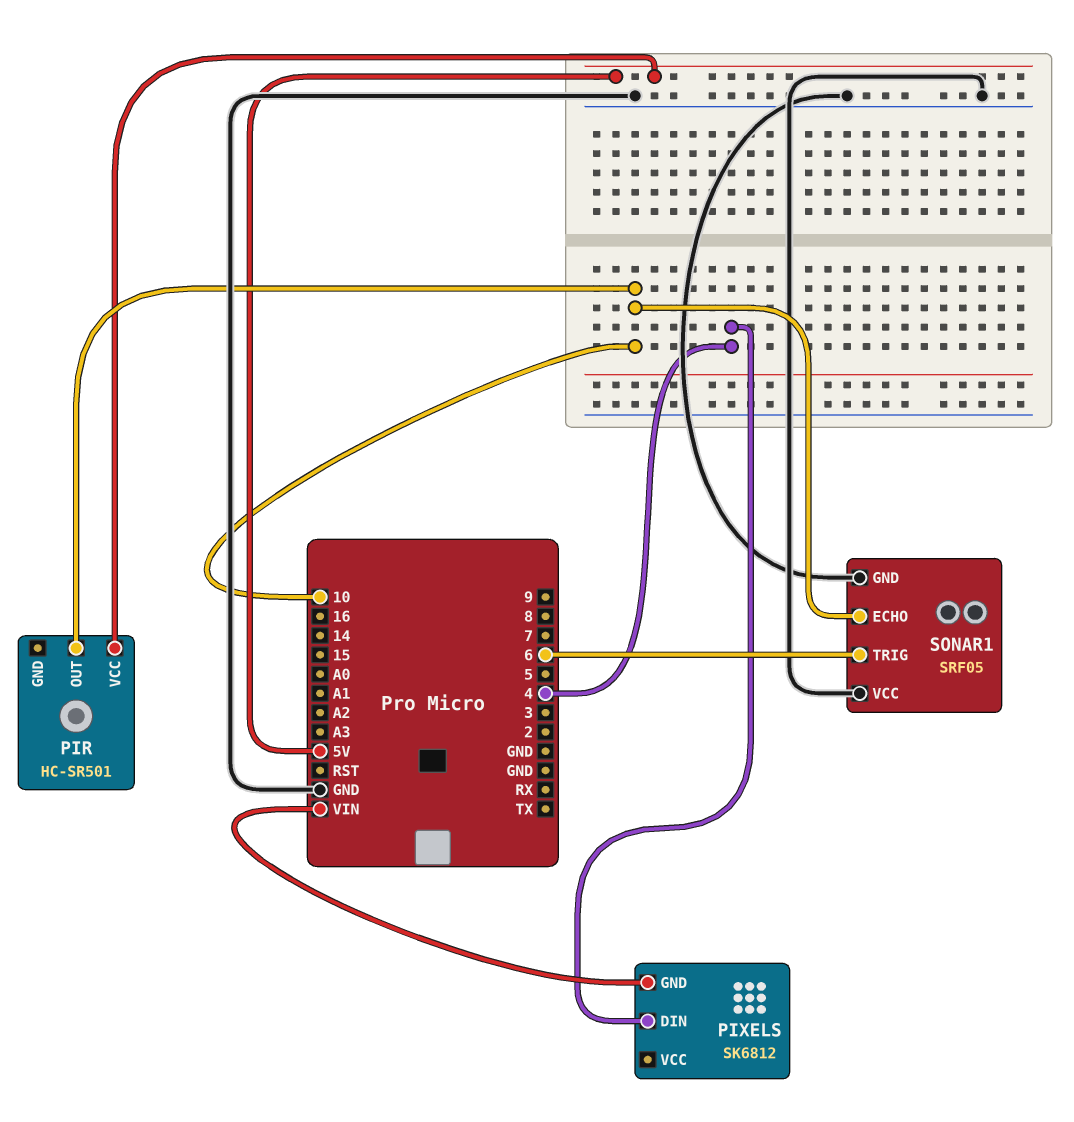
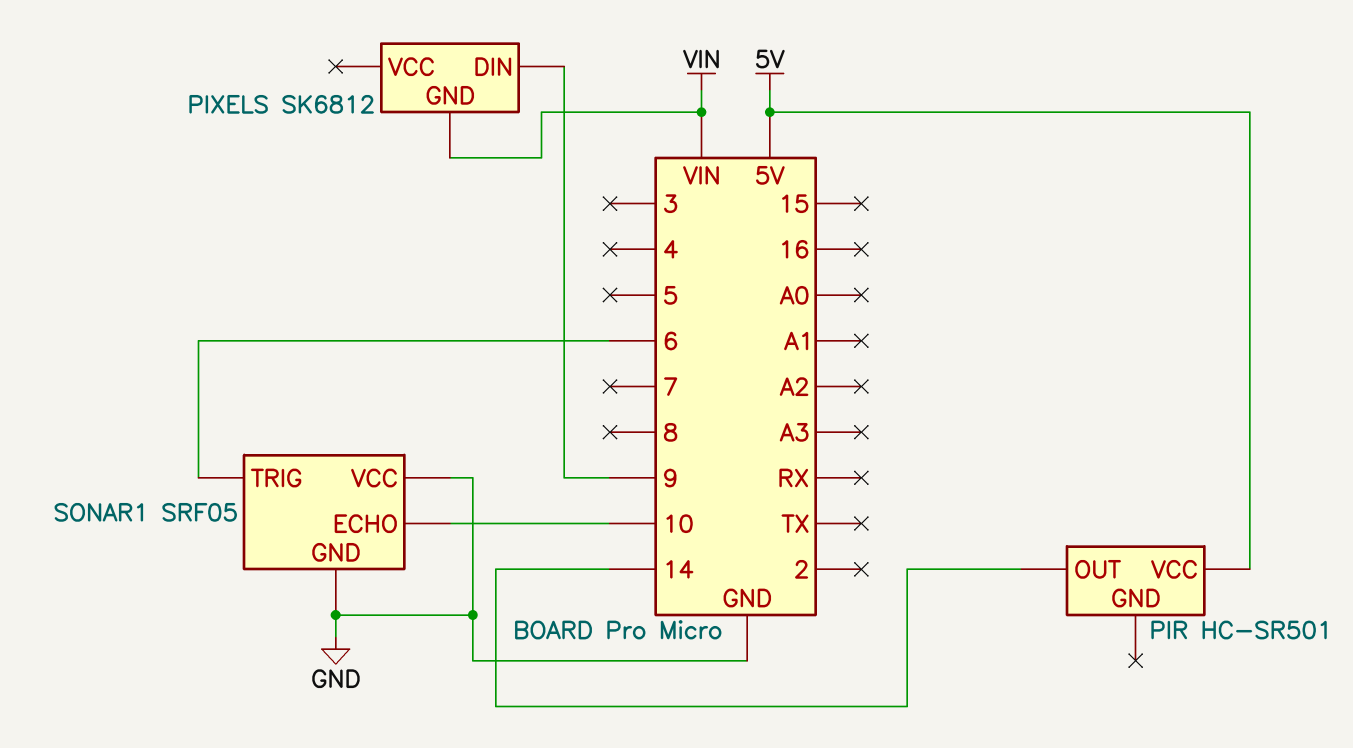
PIR pin OUT: 10 -> 14
PIXELS pin DIN: 4 -> 9

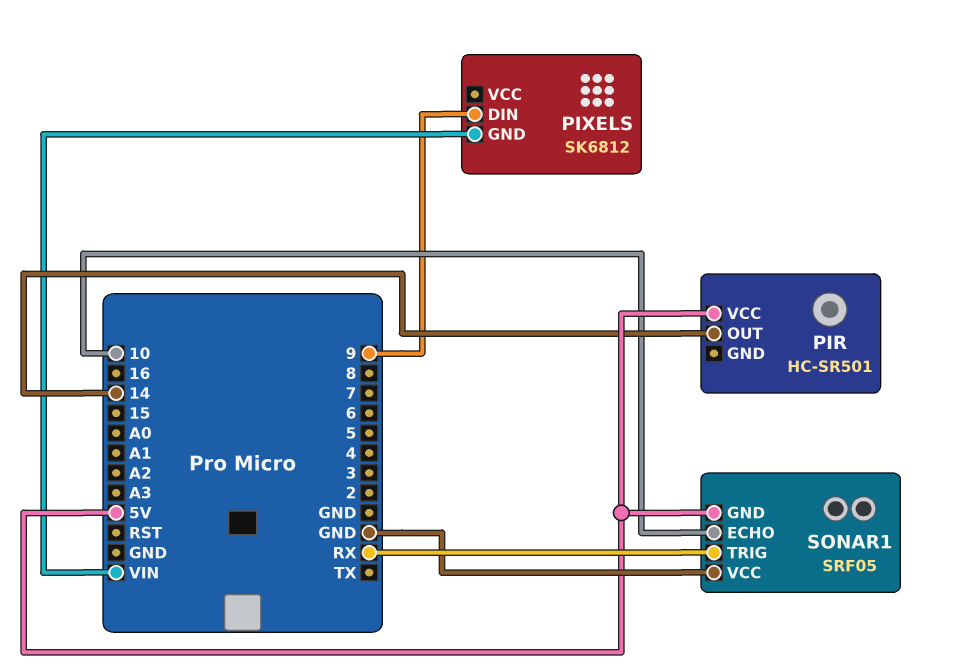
SONAR1 pin GND: GND -> 5V
SONAR1 pin TRIG: 6 -> RX

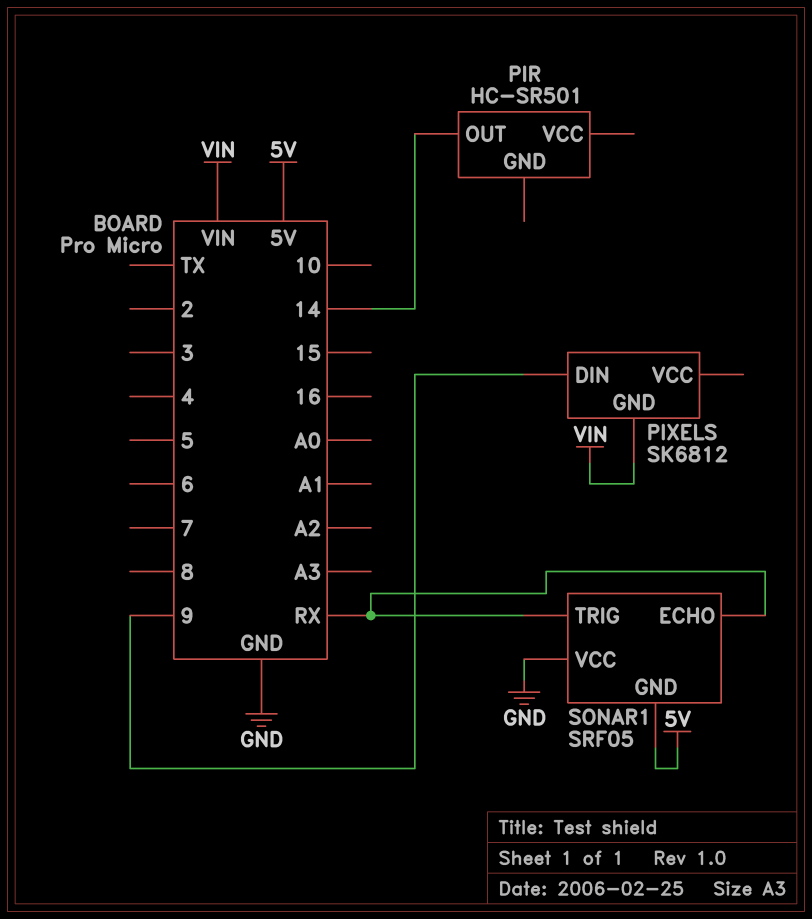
PIR pin VCC: 5V -> none
SONAR1 pin ECHO: 10 -> RX

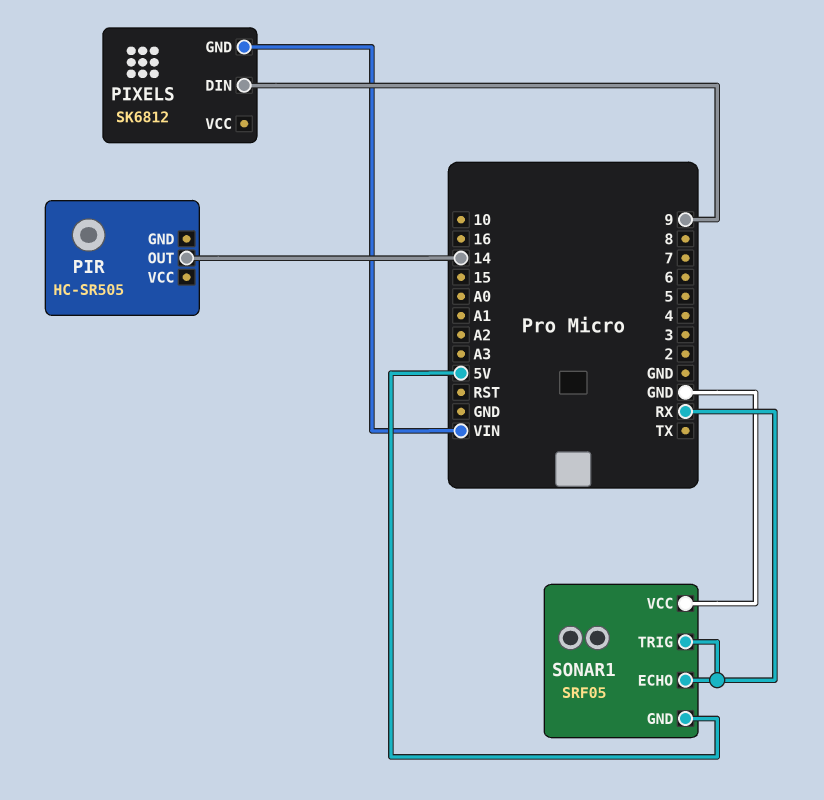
PIR: HC-SR501 -> HC-SR505

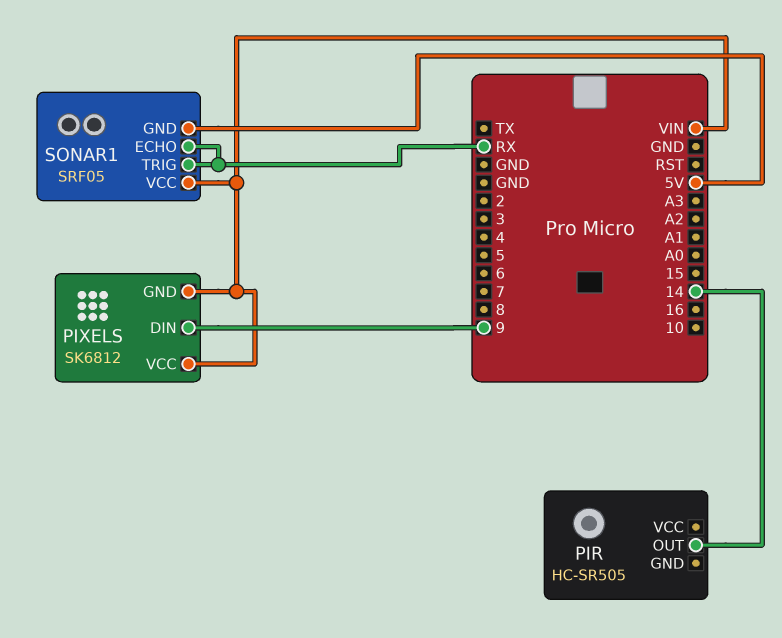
PIXELS pin VCC: none -> VIN
SONAR1 pin VCC: GND -> VIN

